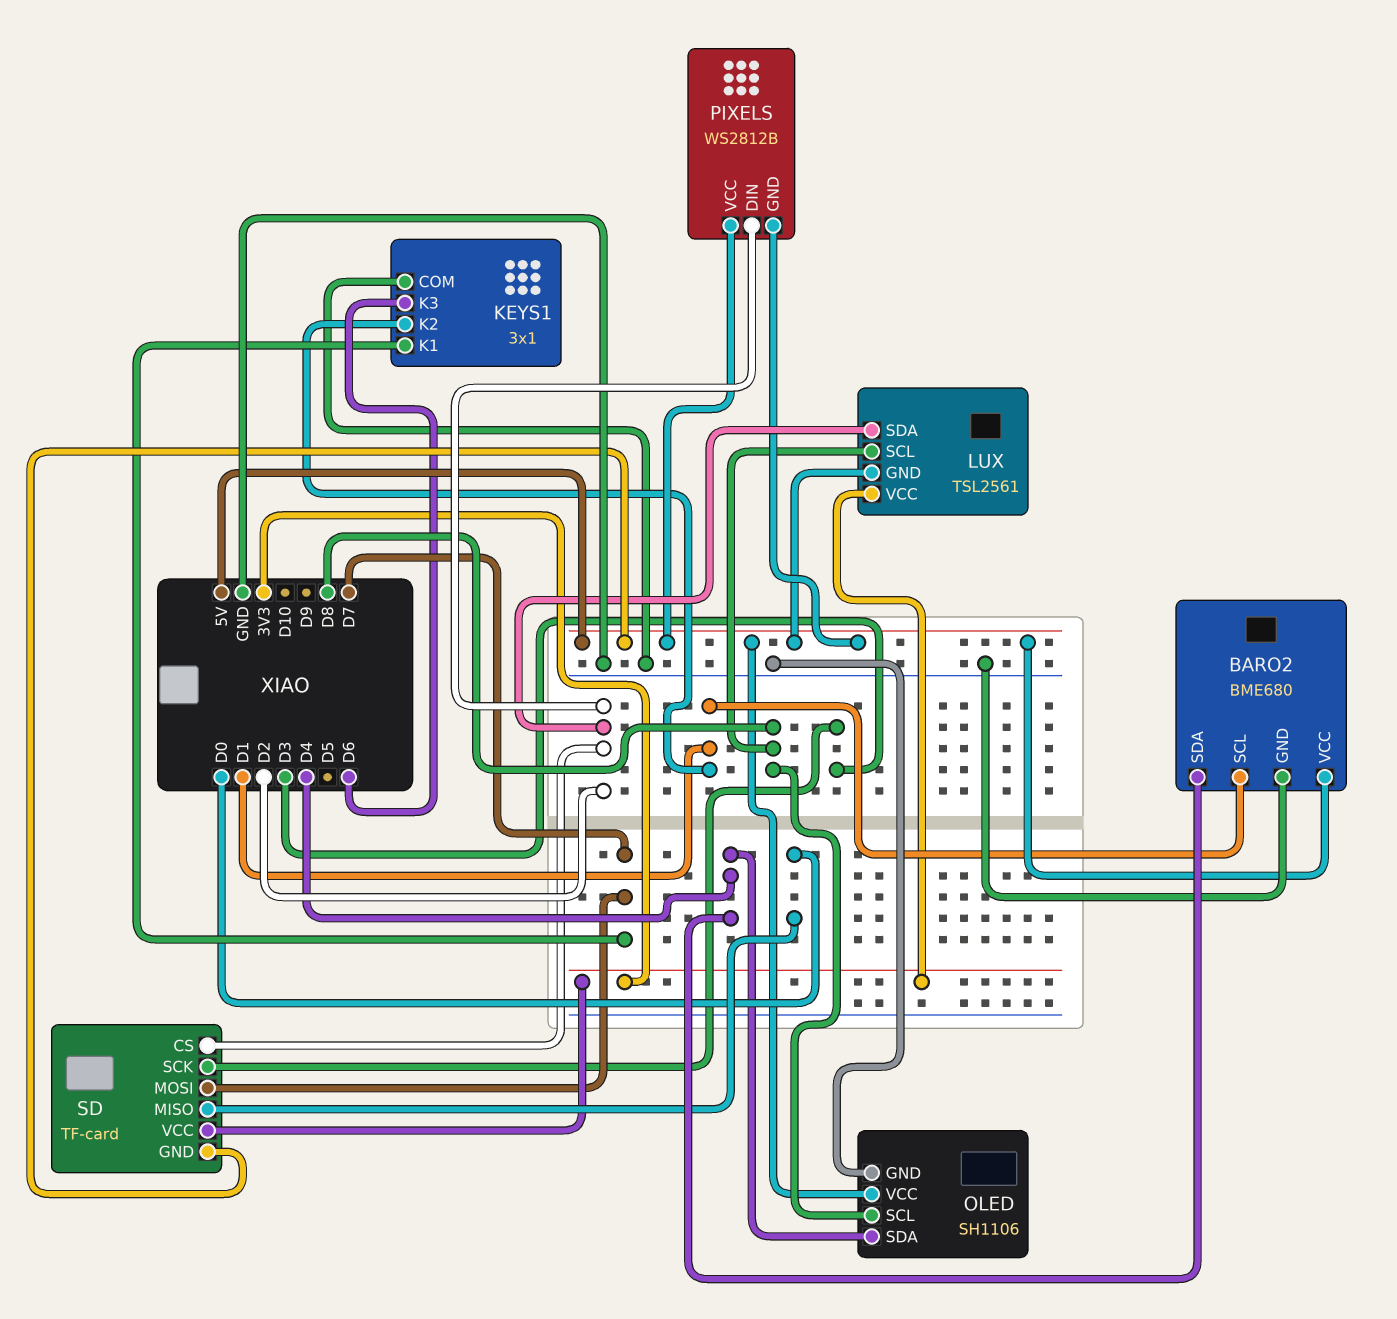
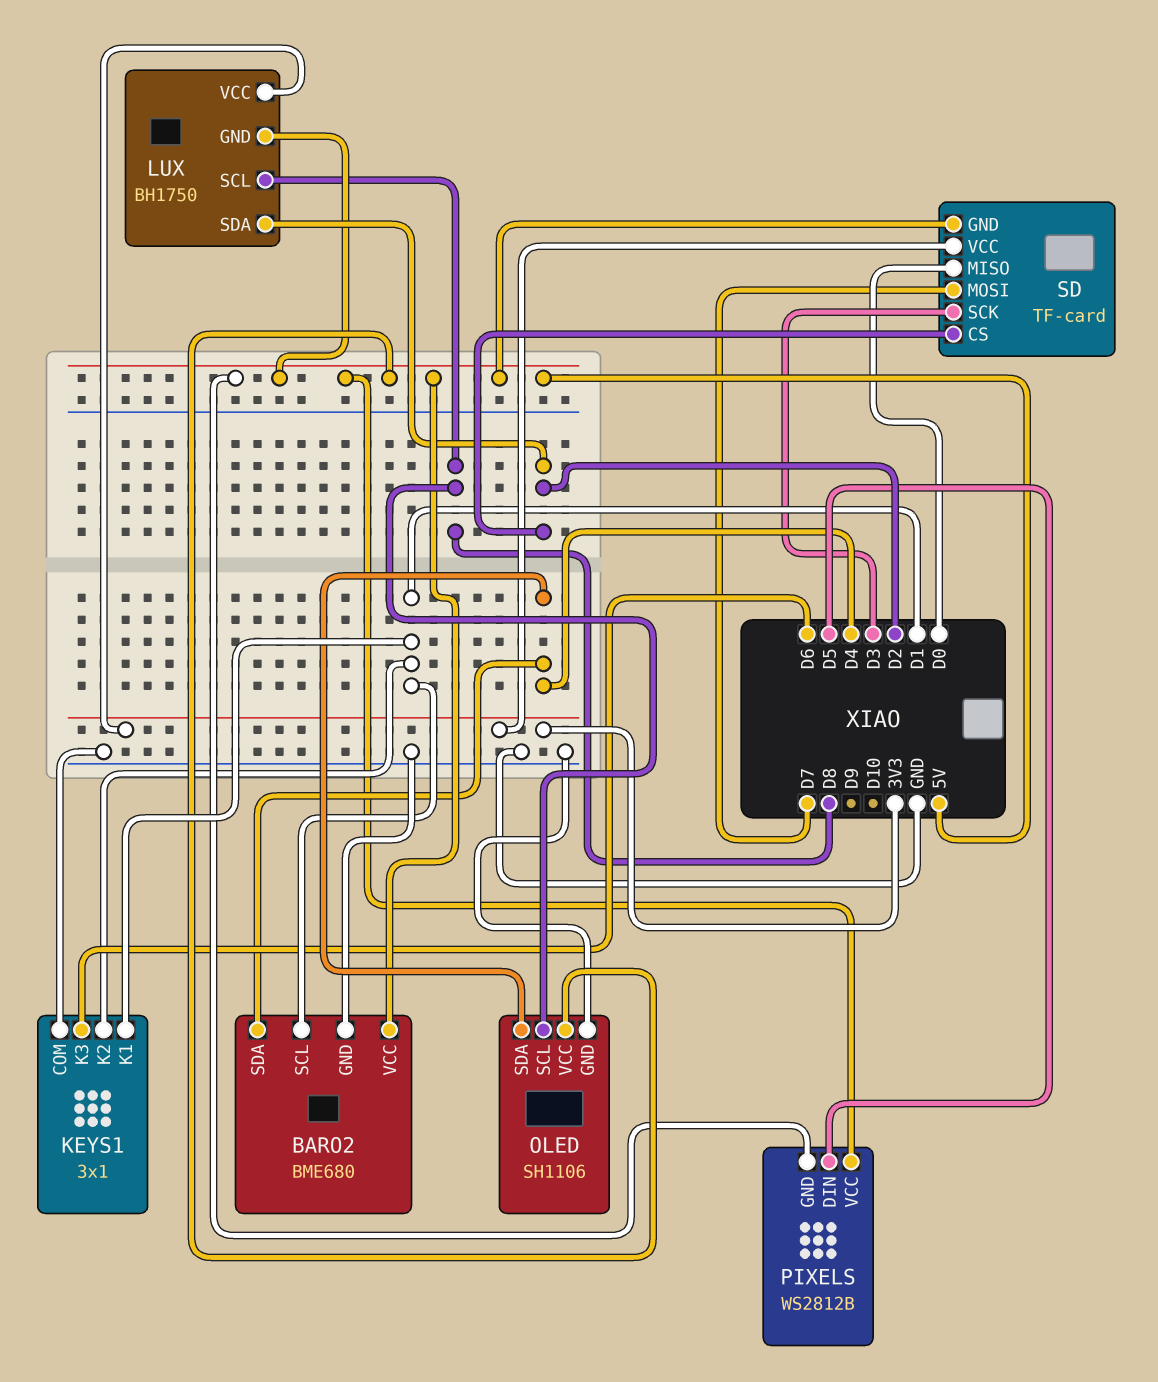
KEYS1 pin K1: D7 -> D1
LUX: TSL2561 -> BH1750
PIXELS pin DIN: D2 -> D5

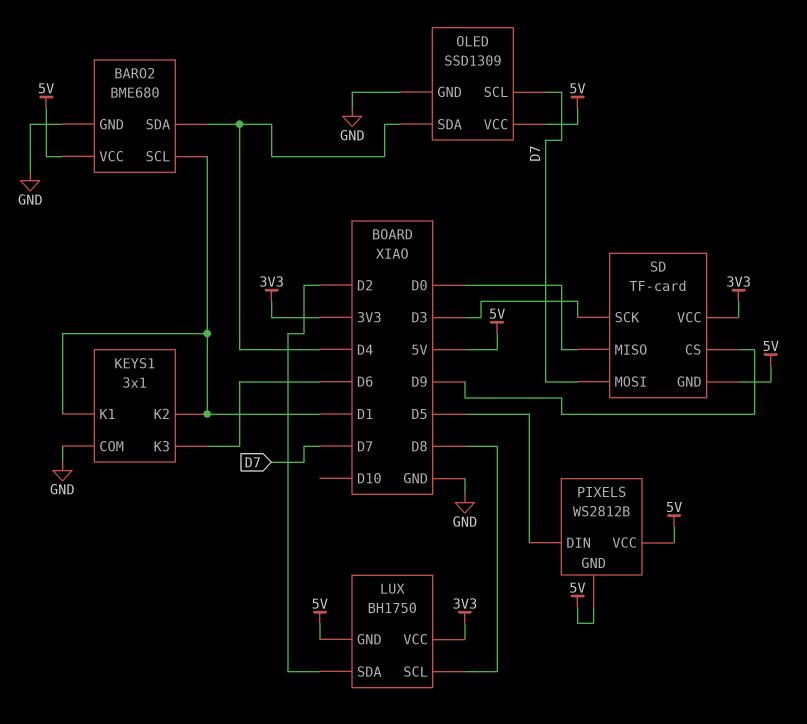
OLED: SH1106 -> SSD1309
OLED pin SCL: D8 -> D7
SD pin CS: D2 -> D9

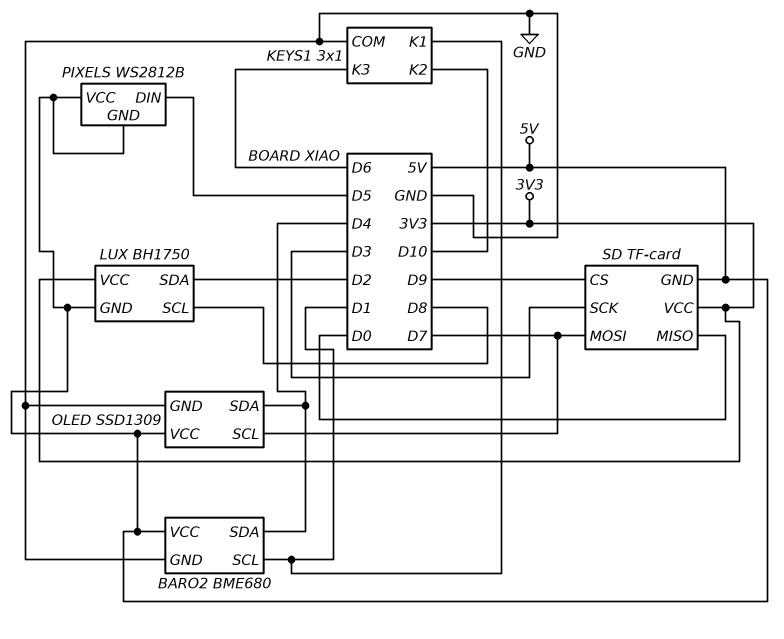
KEYS1 pin K2: D1 -> D10

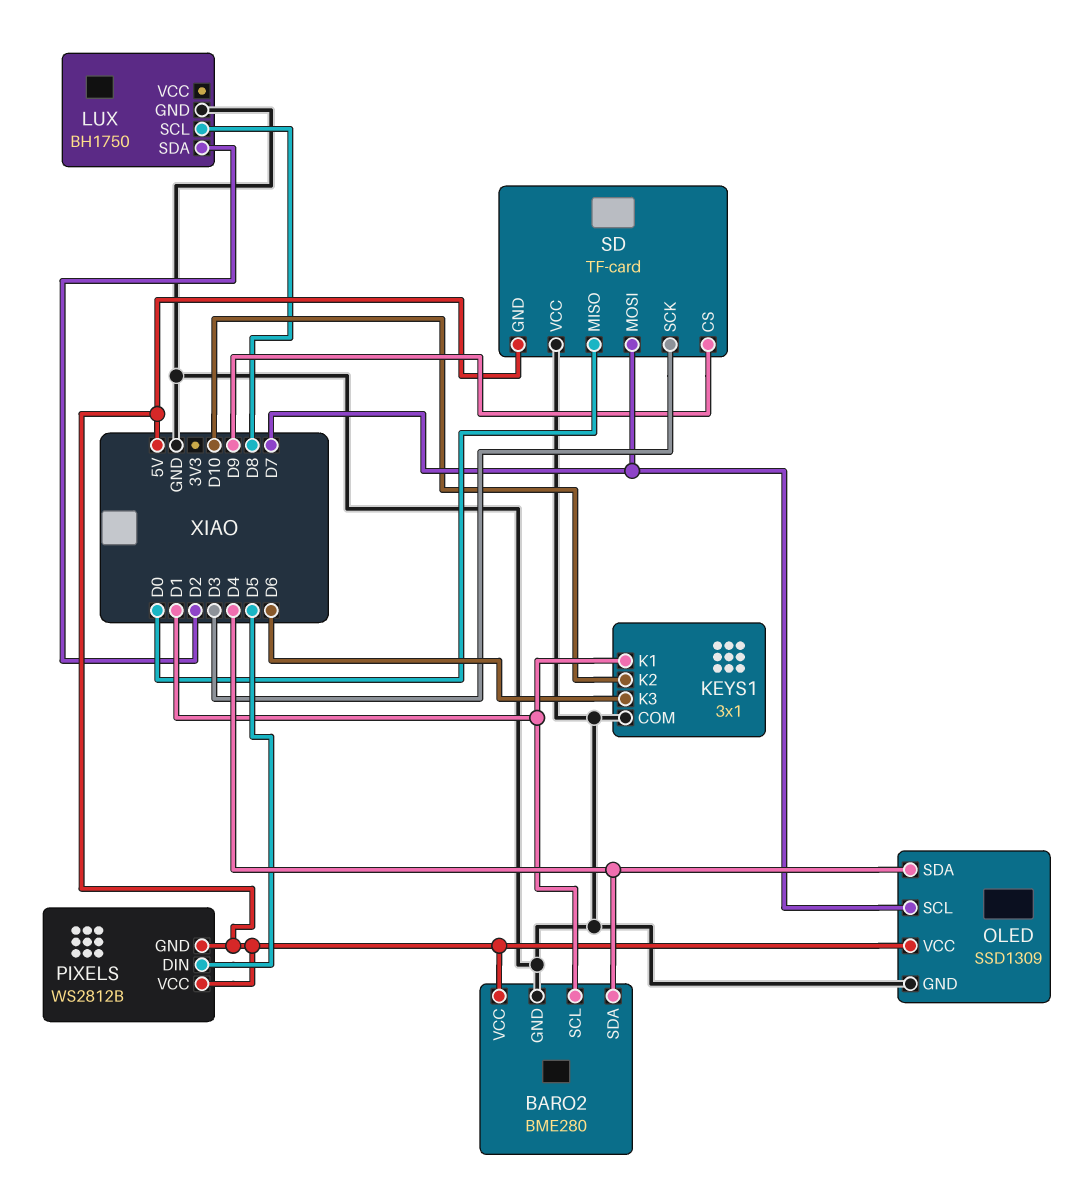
BARO2: BME680 -> BME280
LUX pin GND: 5V -> GND
LUX pin VCC: 3V3 -> none
SD pin VCC: 3V3 -> GND

